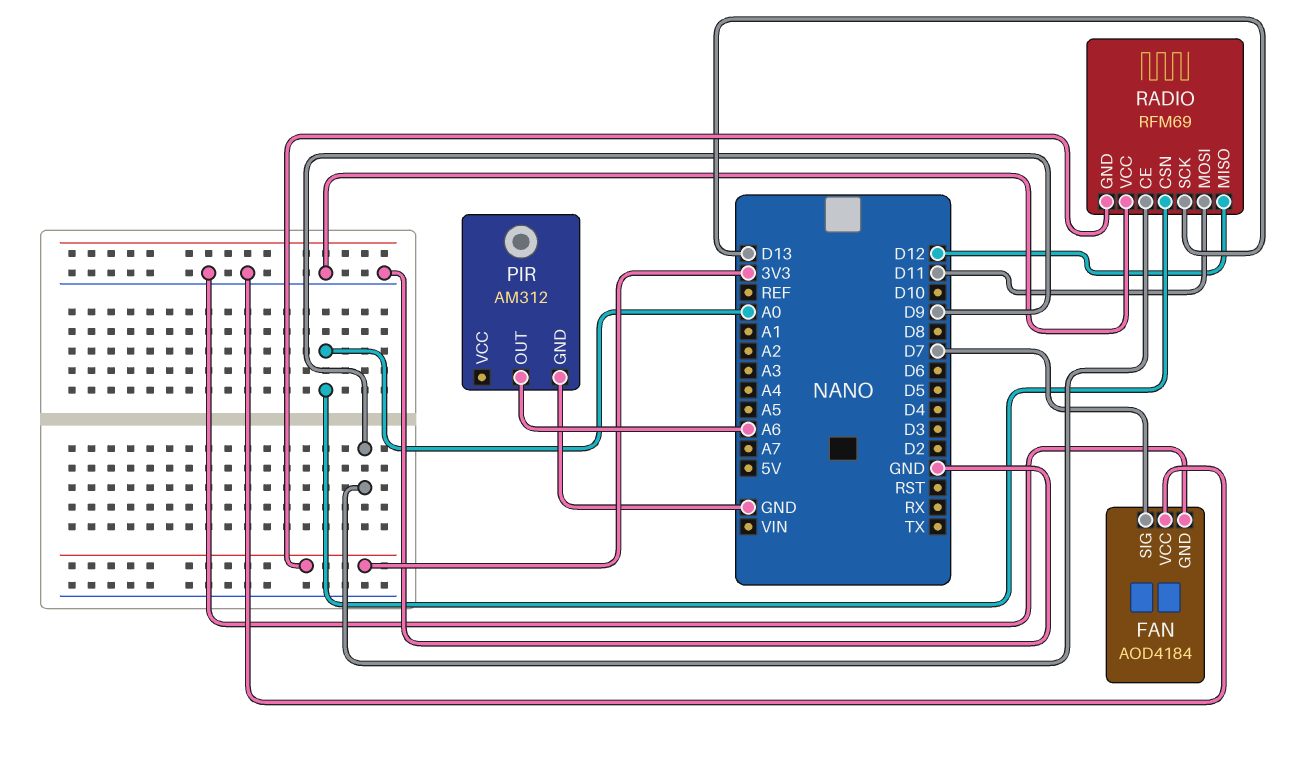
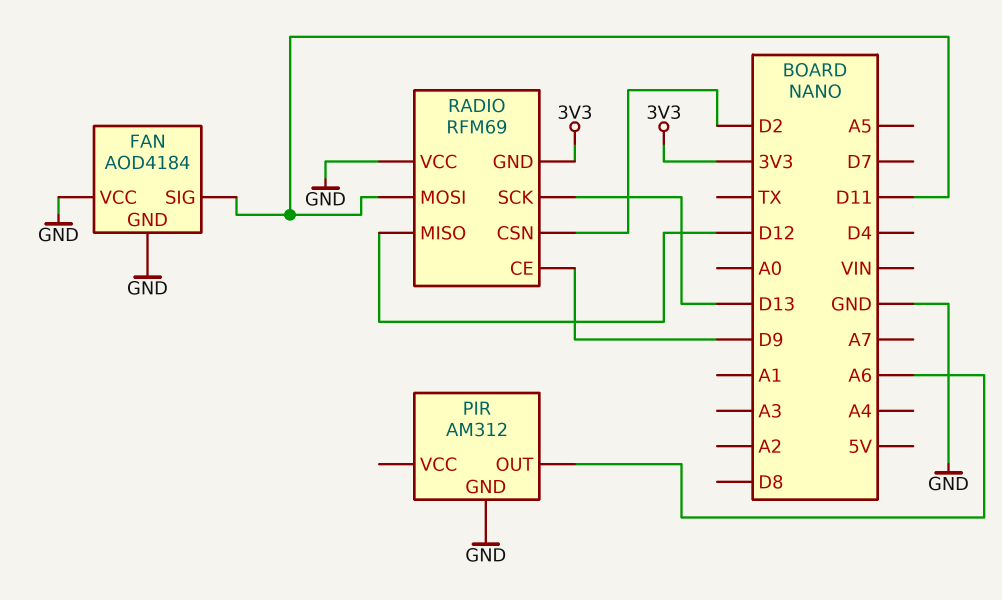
FAN pin SIG: D7 -> D11
RADIO pin CSN: A0 -> D2

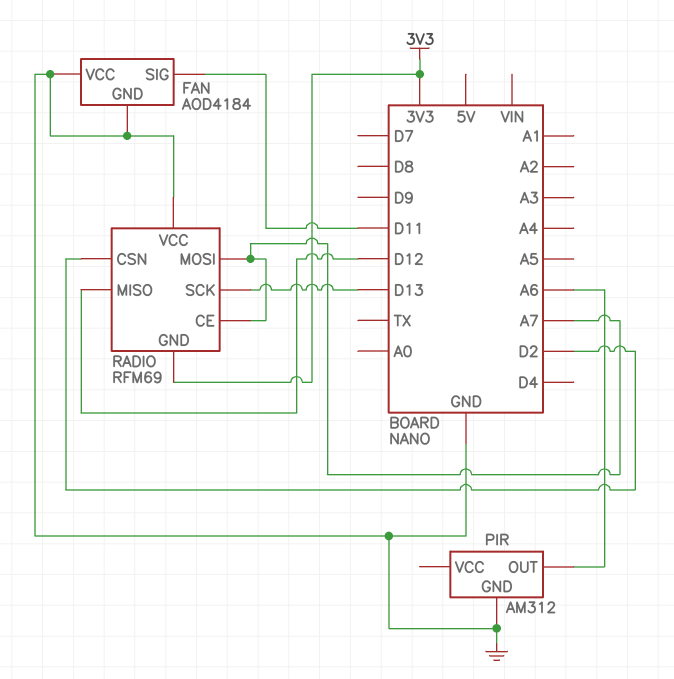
RADIO pin CE: D9 -> A7
RADIO pin MOSI: D11 -> A7

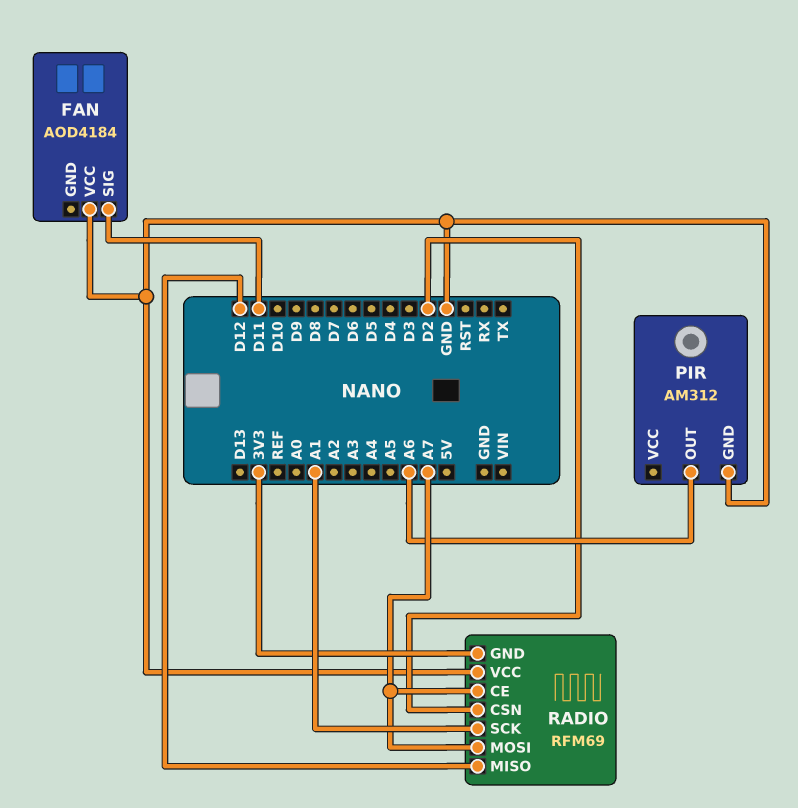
FAN pin GND: GND -> none
RADIO pin SCK: D13 -> A1

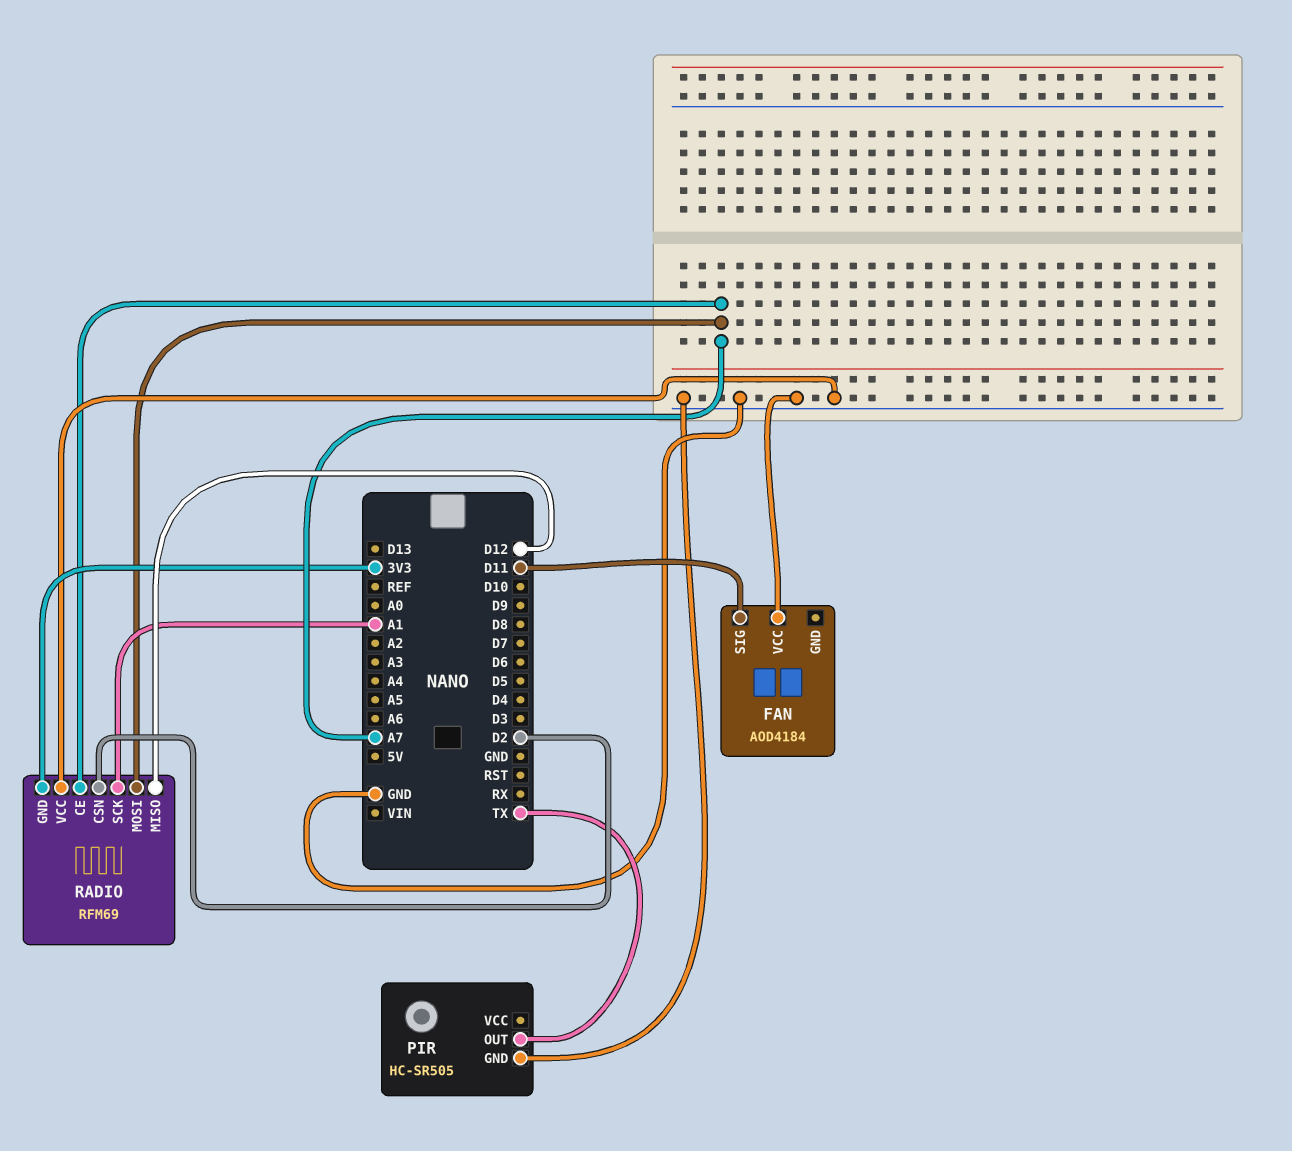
PIR: AM312 -> HC-SR505
PIR pin OUT: A6 -> TX

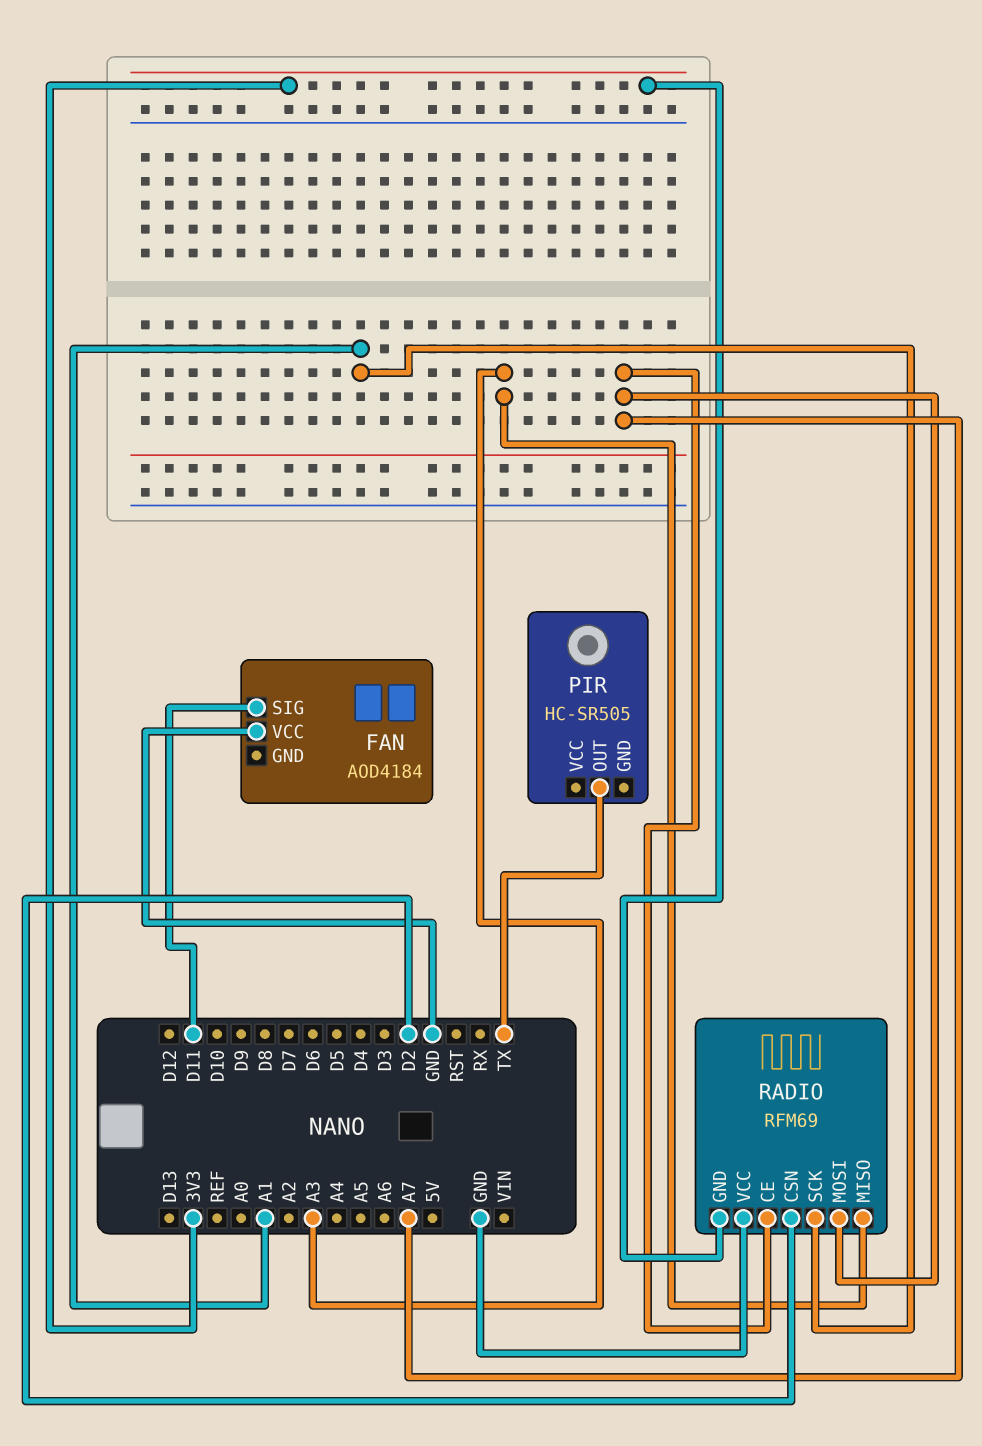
PIR pin GND: GND -> none
RADIO pin MISO: D12 -> A3

